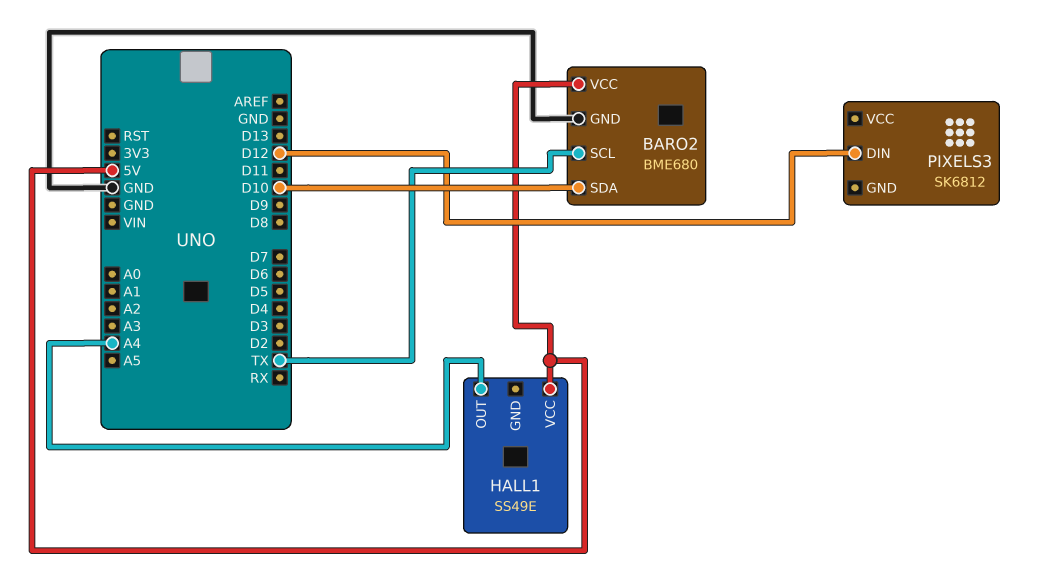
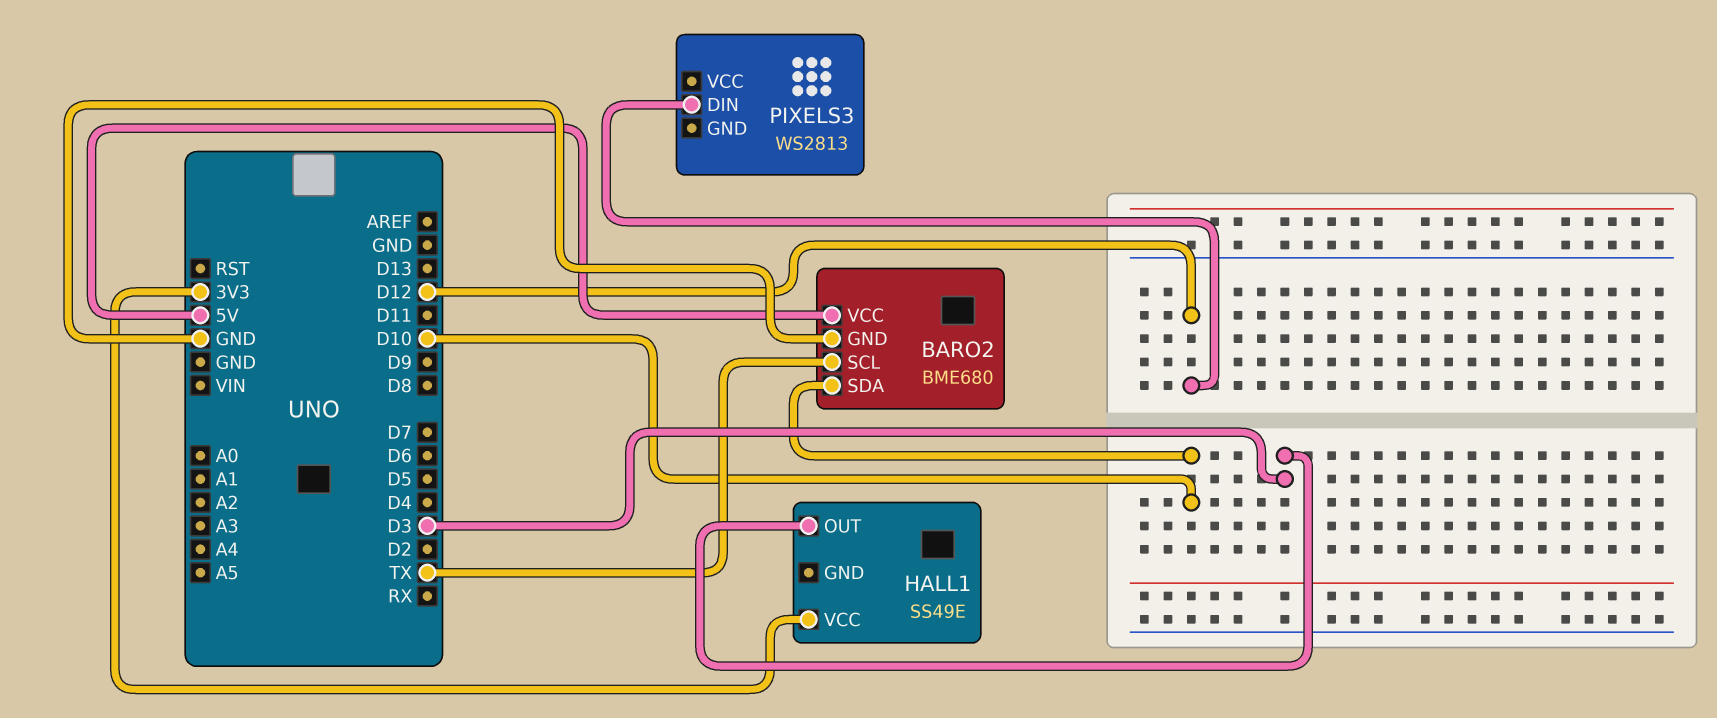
HALL1 pin OUT: A4 -> D3
HALL1 pin VCC: 5V -> 3V3
PIXELS3: SK6812 -> WS2813

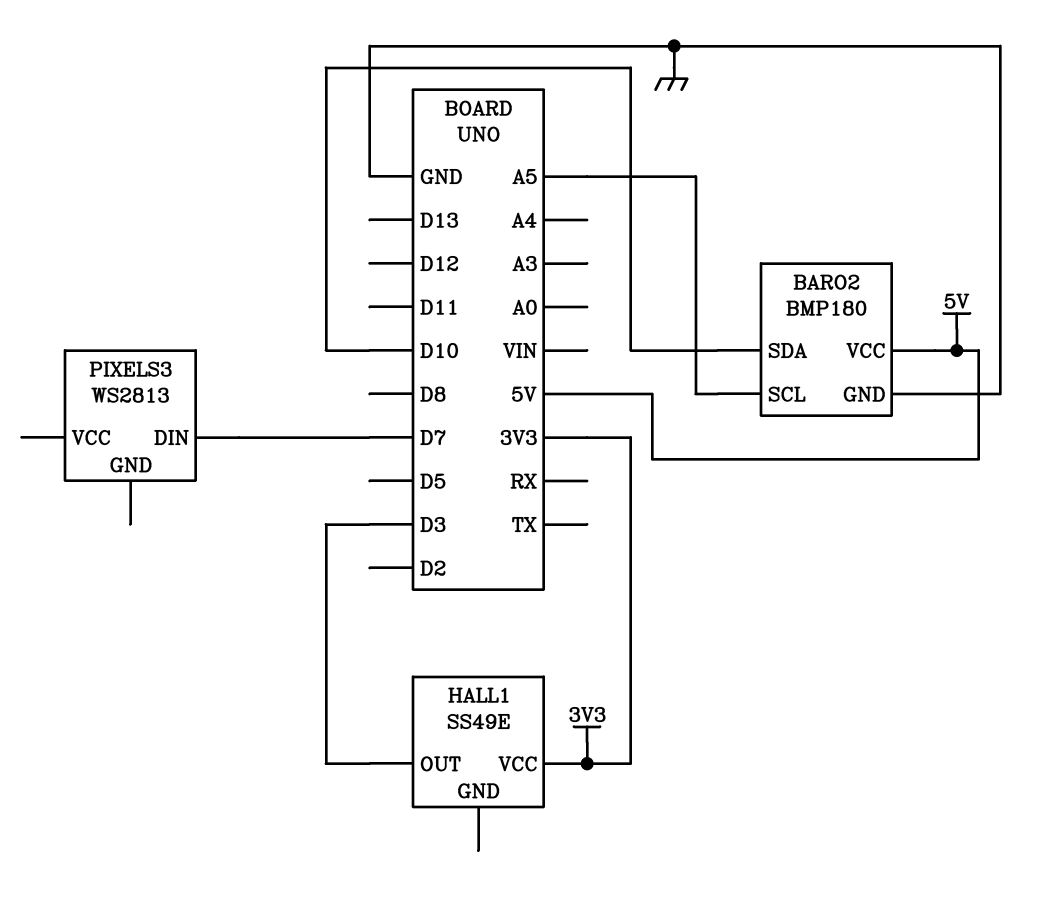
BARO2: BME680 -> BMP180
BARO2 pin SCL: TX -> A5
PIXELS3 pin DIN: D12 -> D7

